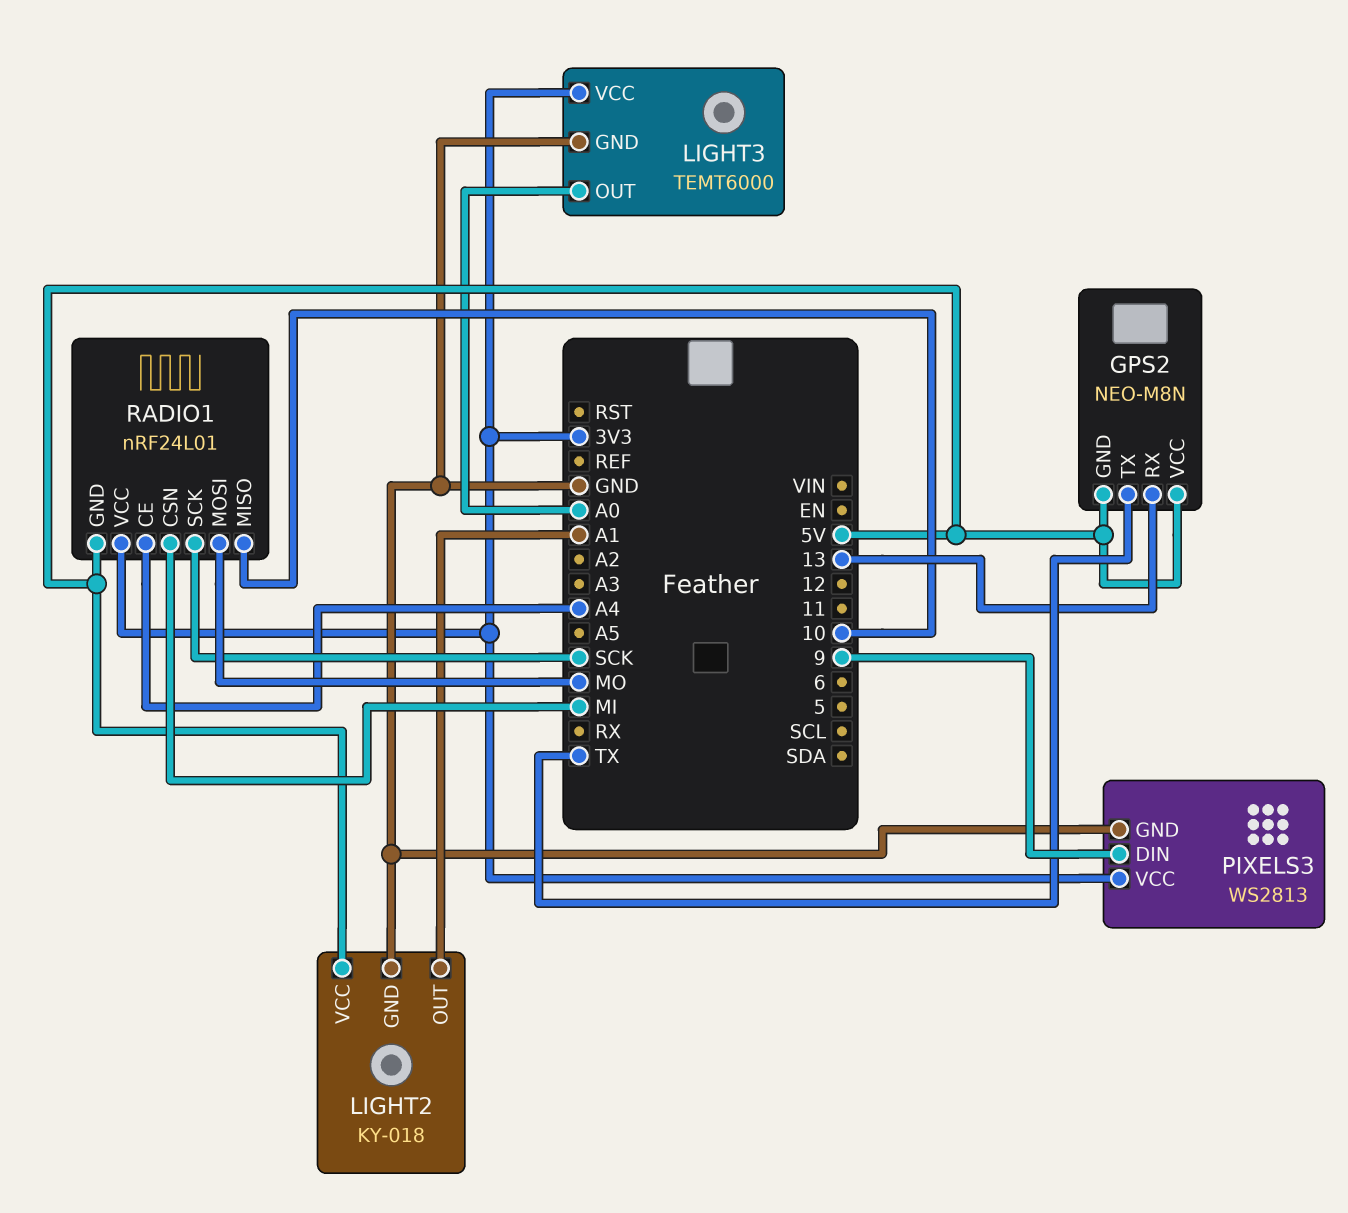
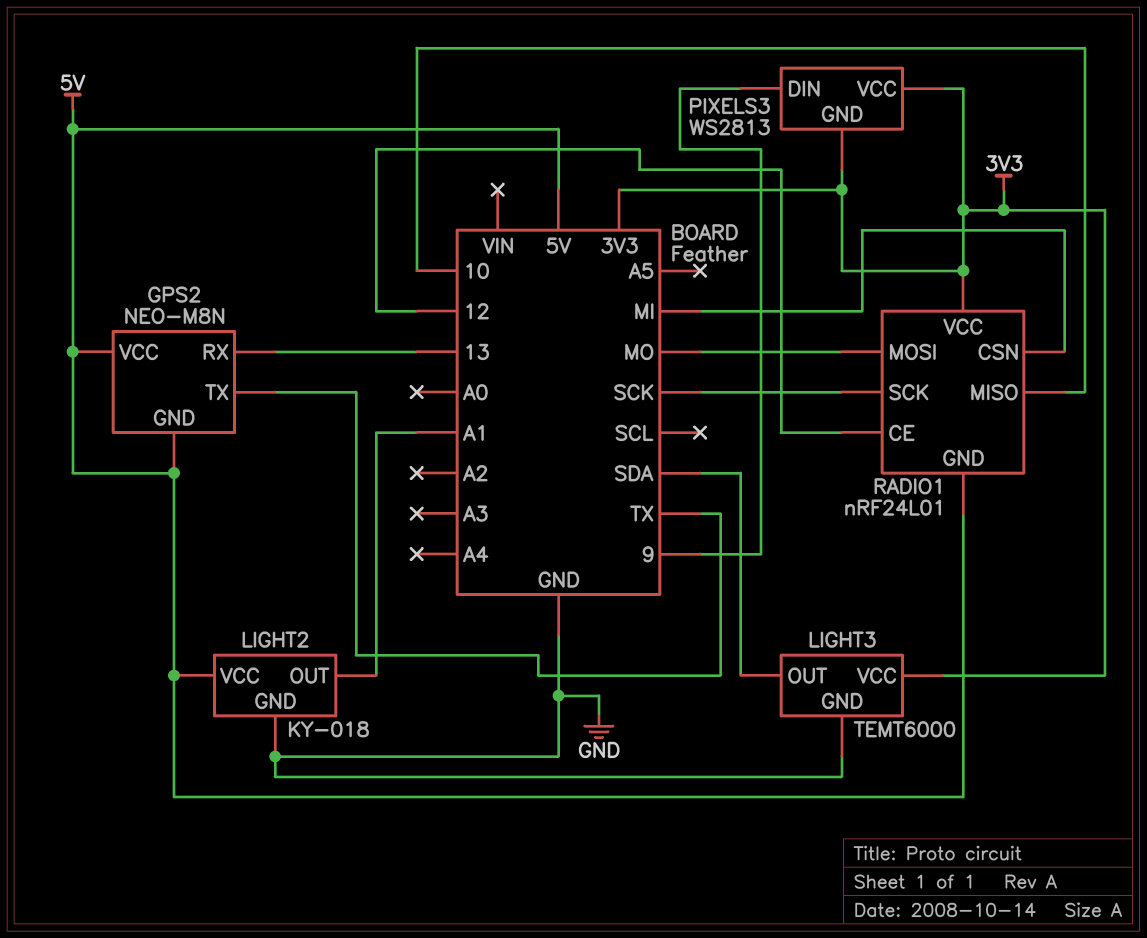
LIGHT3 pin OUT: A0 -> SDA
PIXELS3 pin GND: GND -> 3V3
RADIO1 pin CE: A4 -> 12

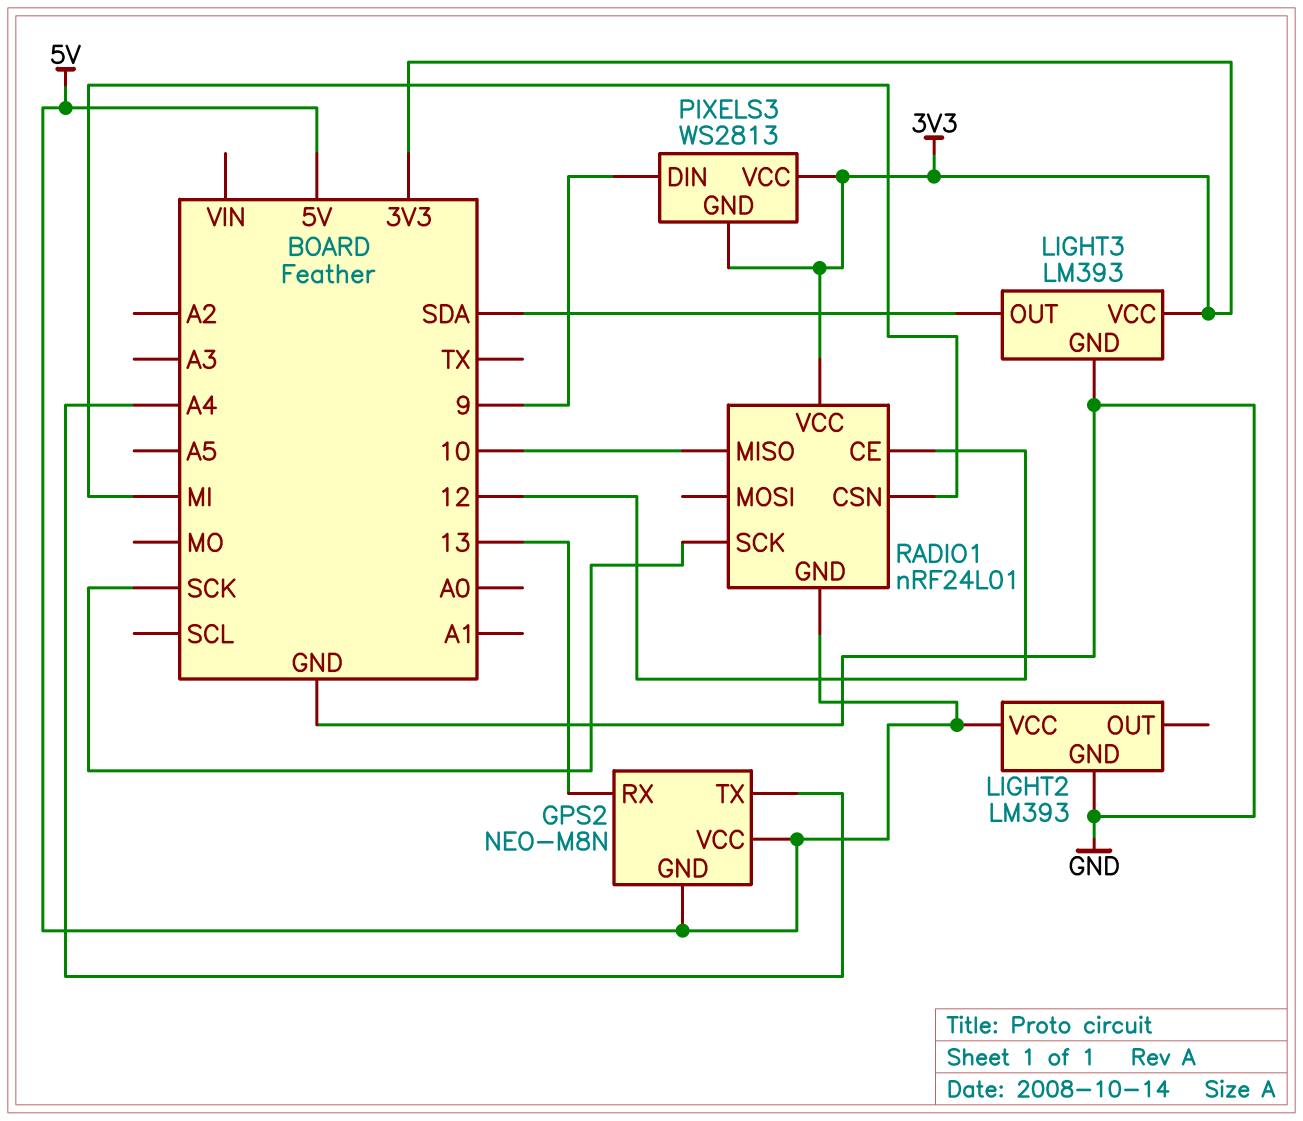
GPS2 pin TX: TX -> A4
LIGHT2: KY-018 -> LM393
LIGHT2 pin OUT: A1 -> none
LIGHT3: TEMT6000 -> LM393
RADIO1 pin MOSI: MO -> none

